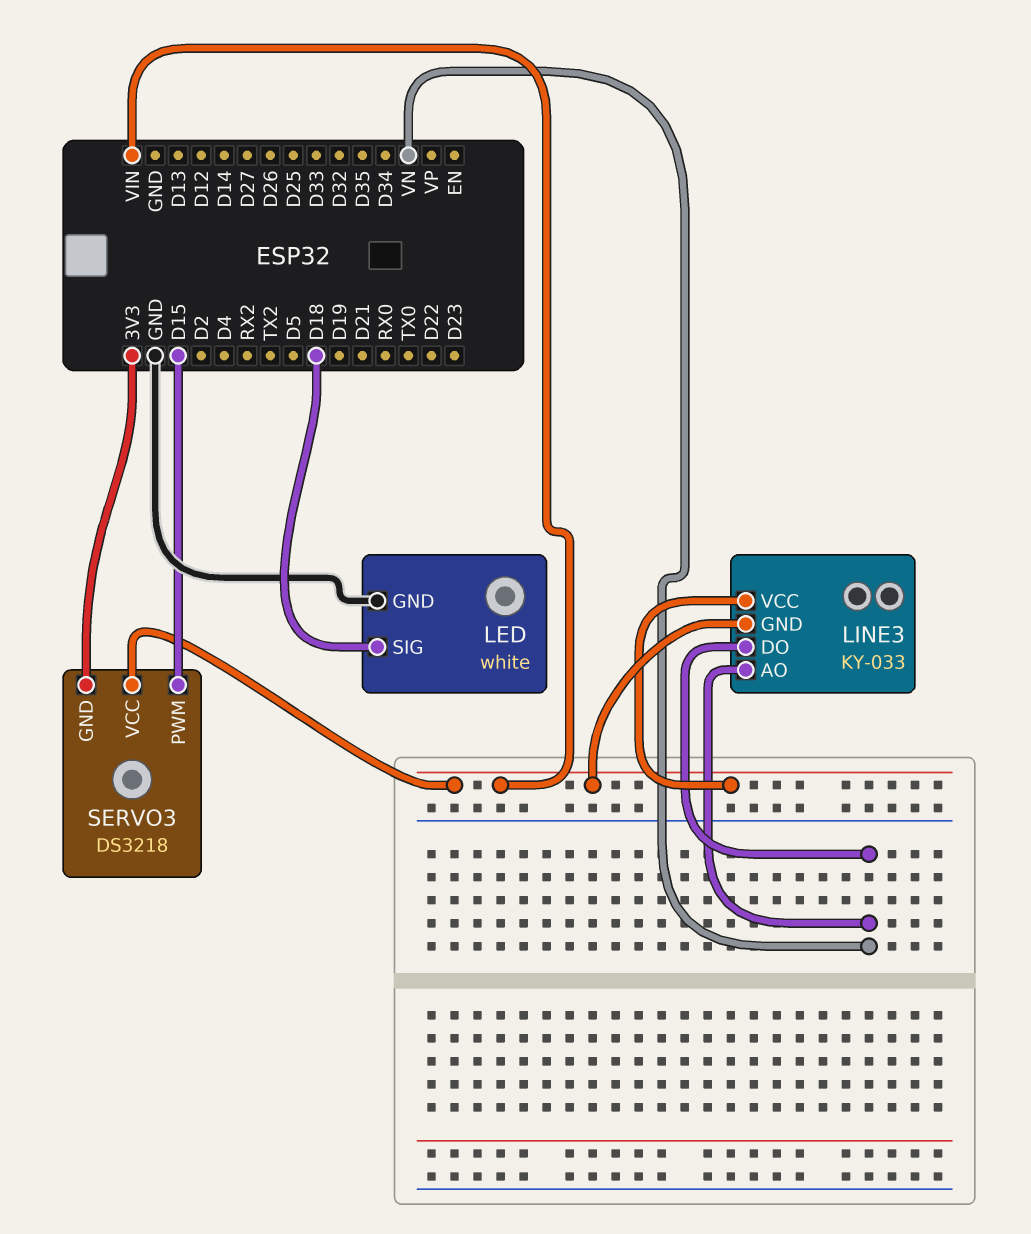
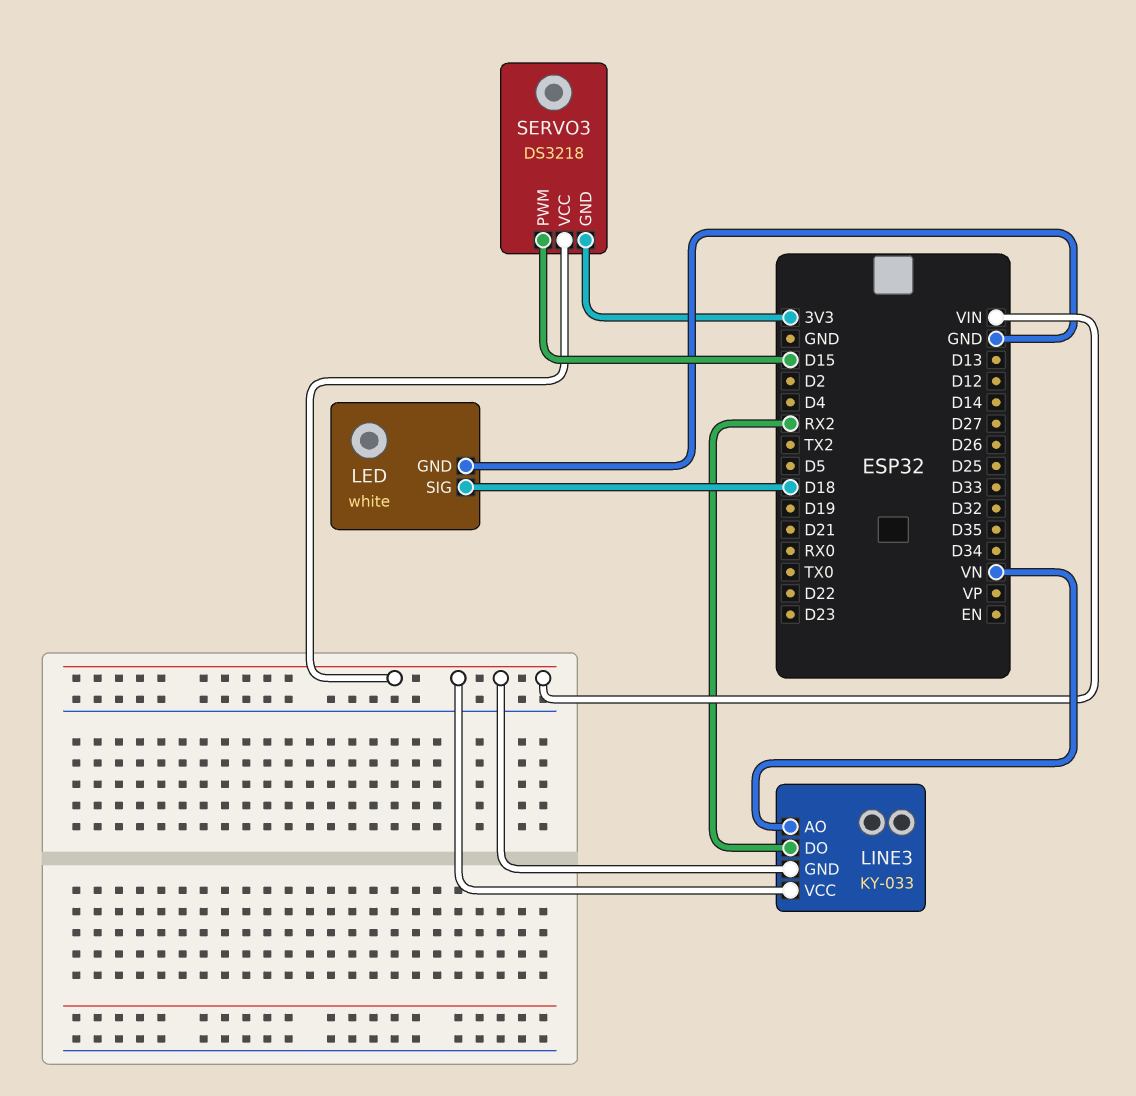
LINE3 pin DO: VN -> RX2

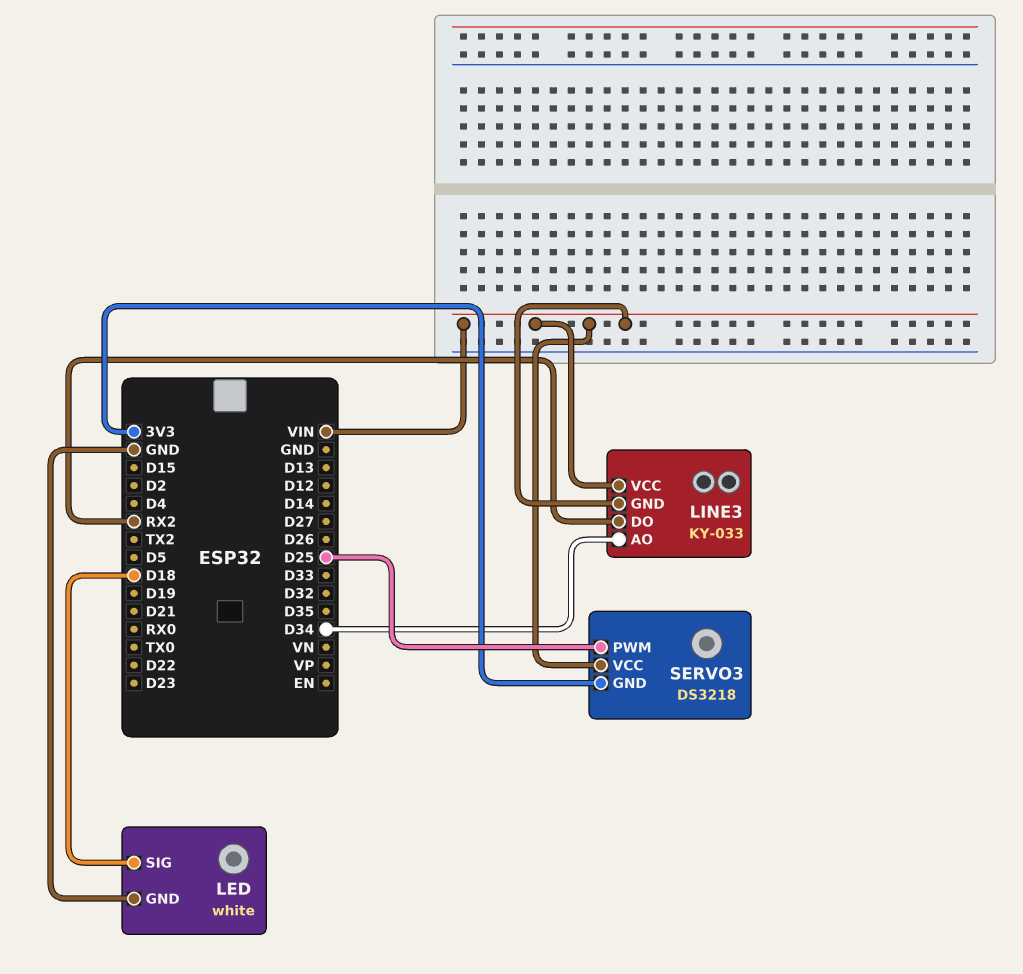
LINE3 pin AO: VN -> D34
SERVO3 pin PWM: D15 -> D25

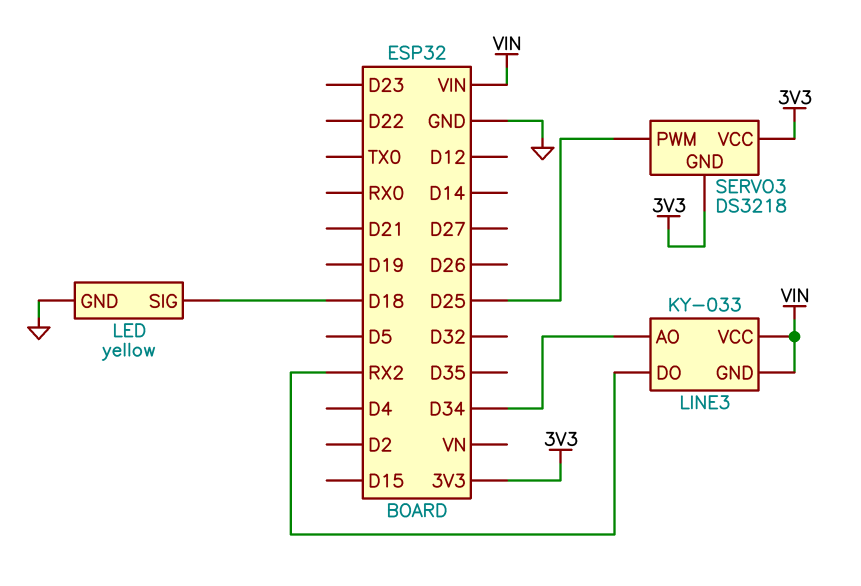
LED: white -> yellow
SERVO3 pin VCC: VIN -> 3V3

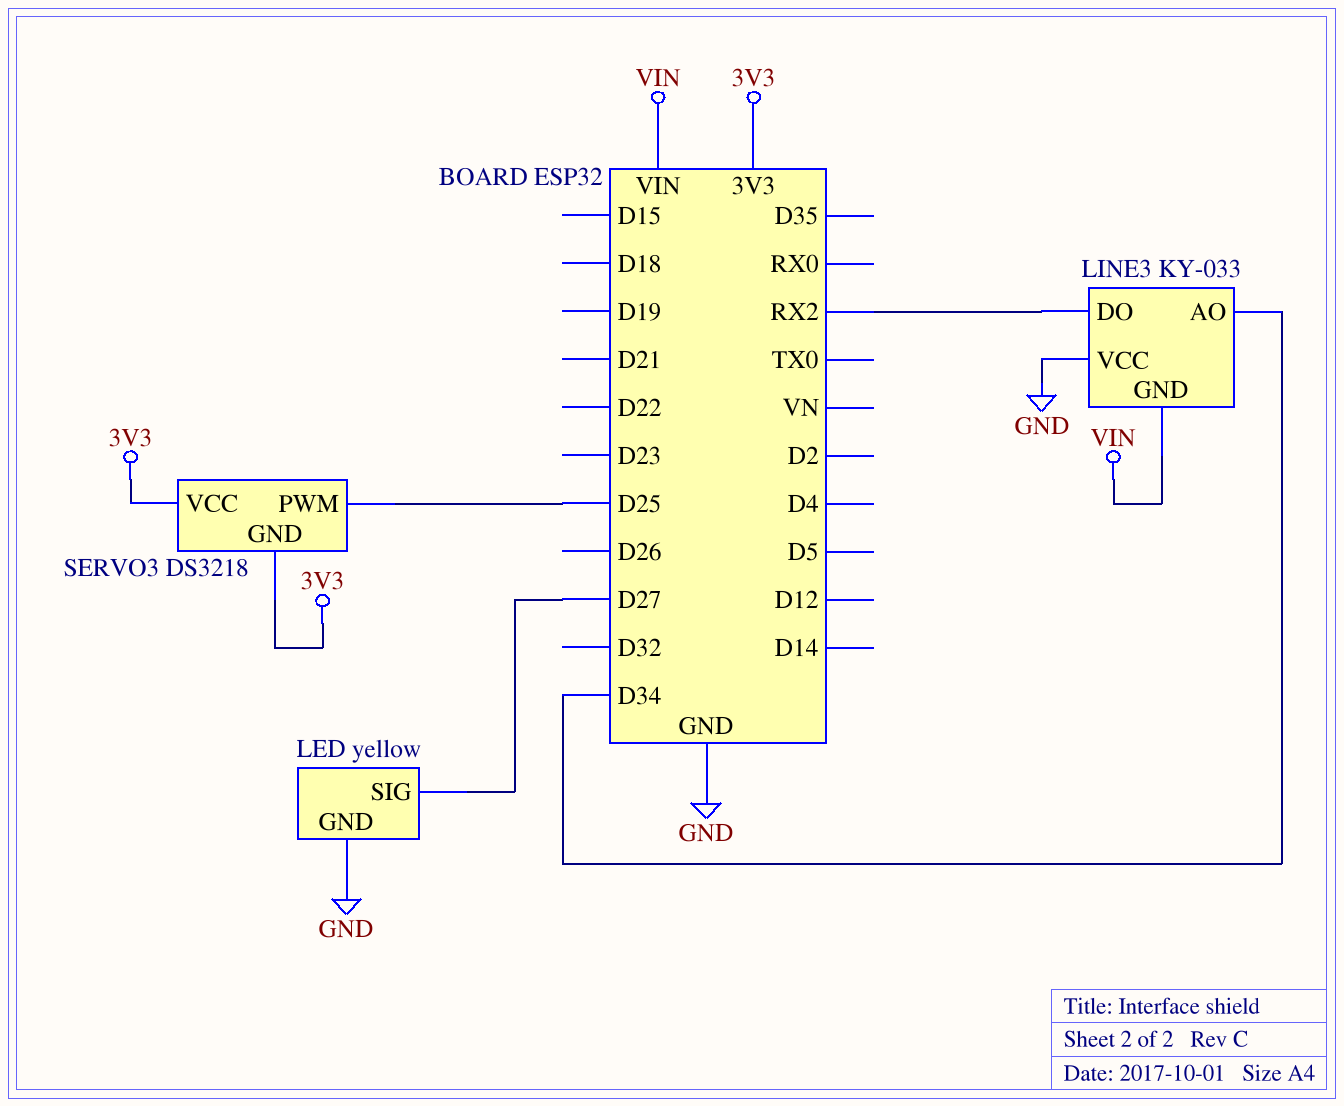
LED pin SIG: D18 -> D27
LINE3 pin VCC: VIN -> GND

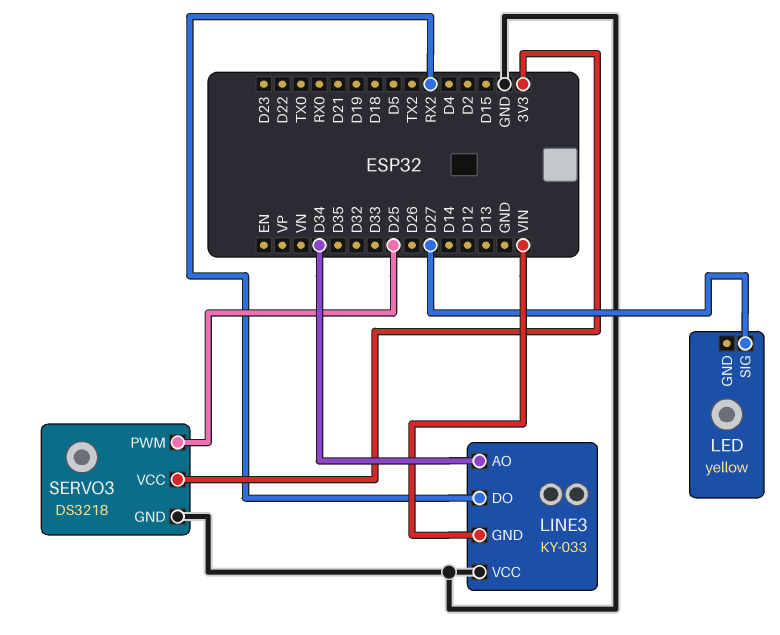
LED pin GND: GND -> none
SERVO3 pin GND: 3V3 -> GND

